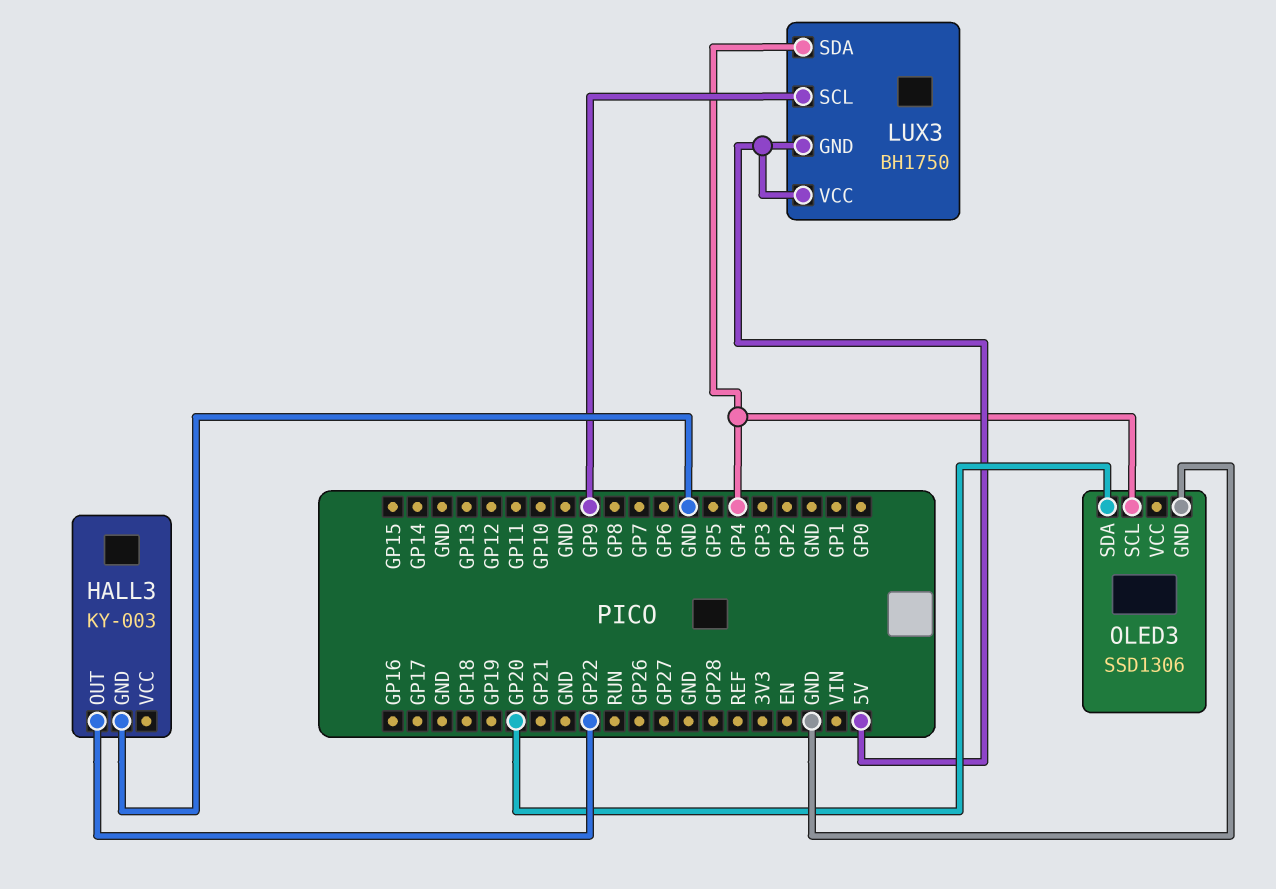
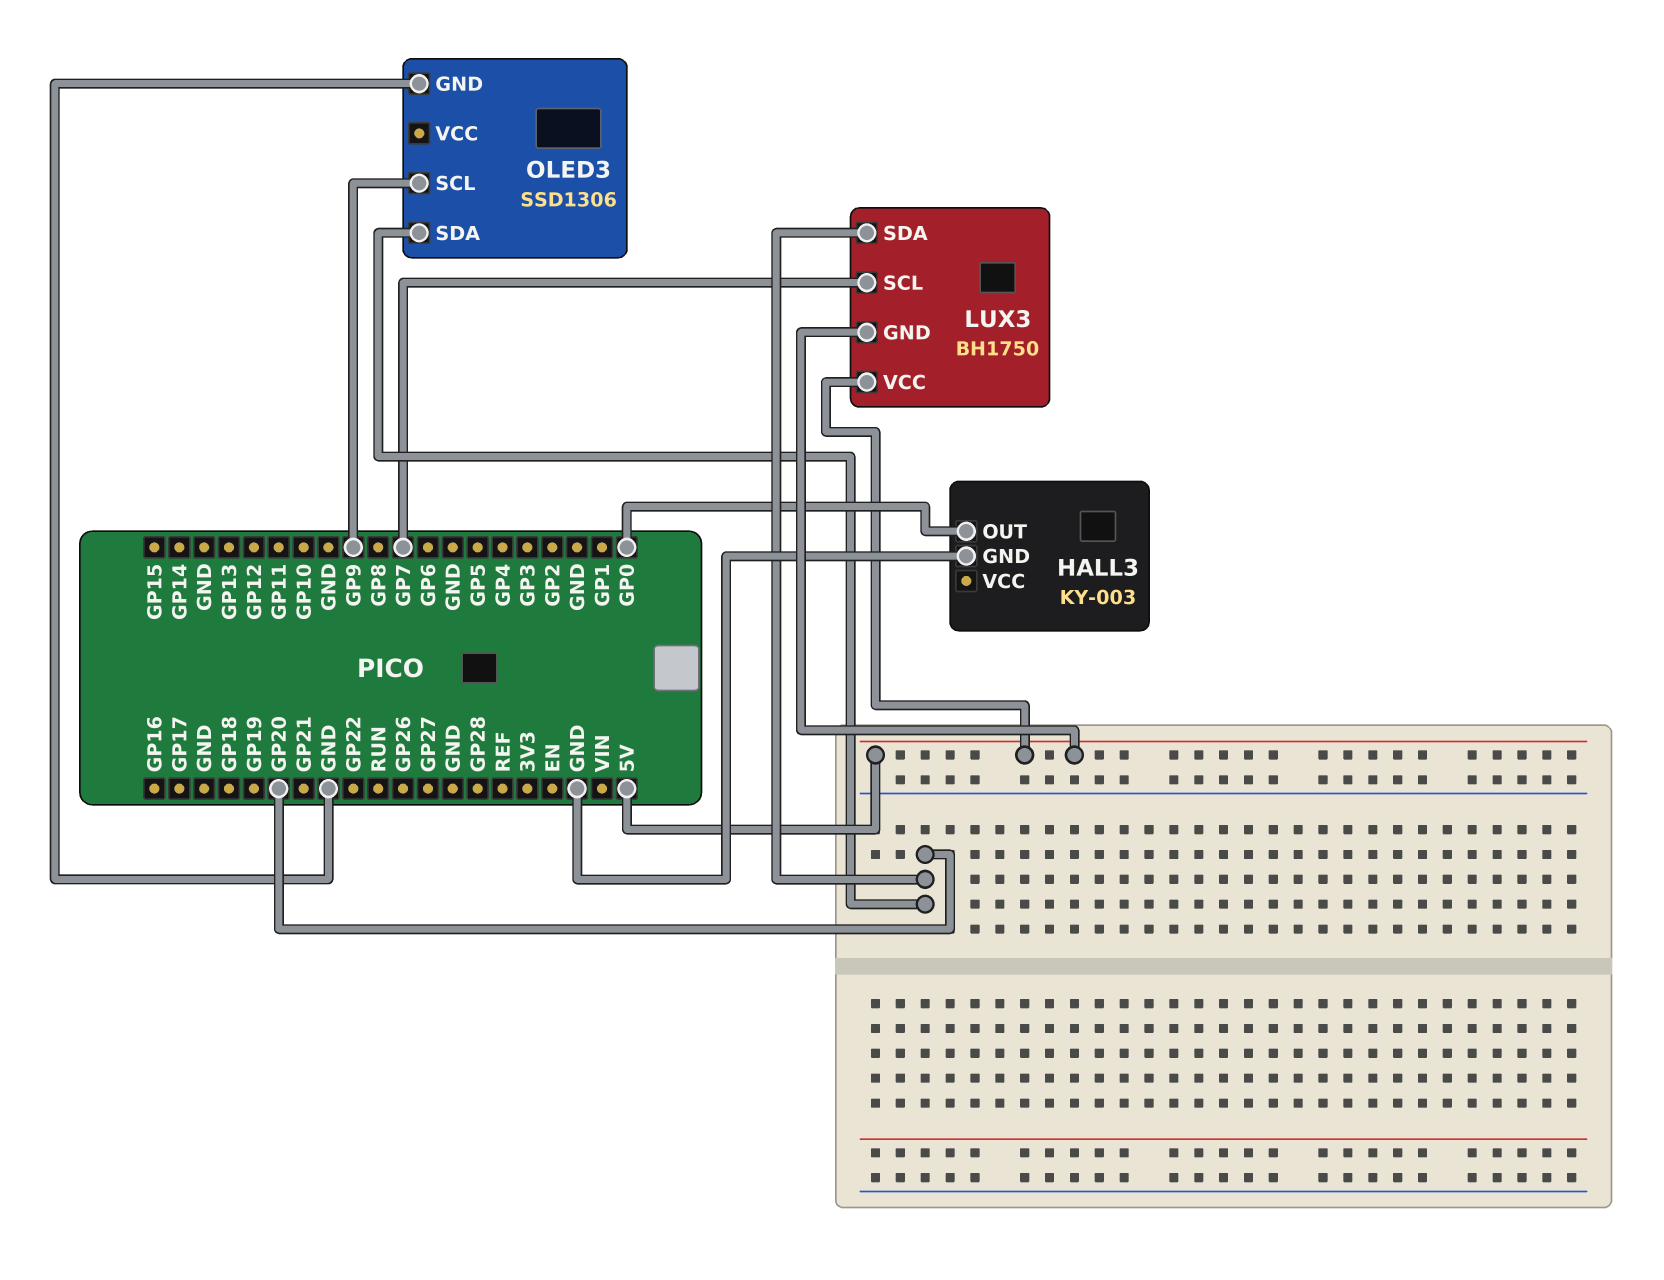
HALL3 pin OUT: GP22 -> GP0
LUX3 pin SCL: GP9 -> GP7
LUX3 pin SDA: GP4 -> GP20
OLED3 pin SCL: GP4 -> GP9

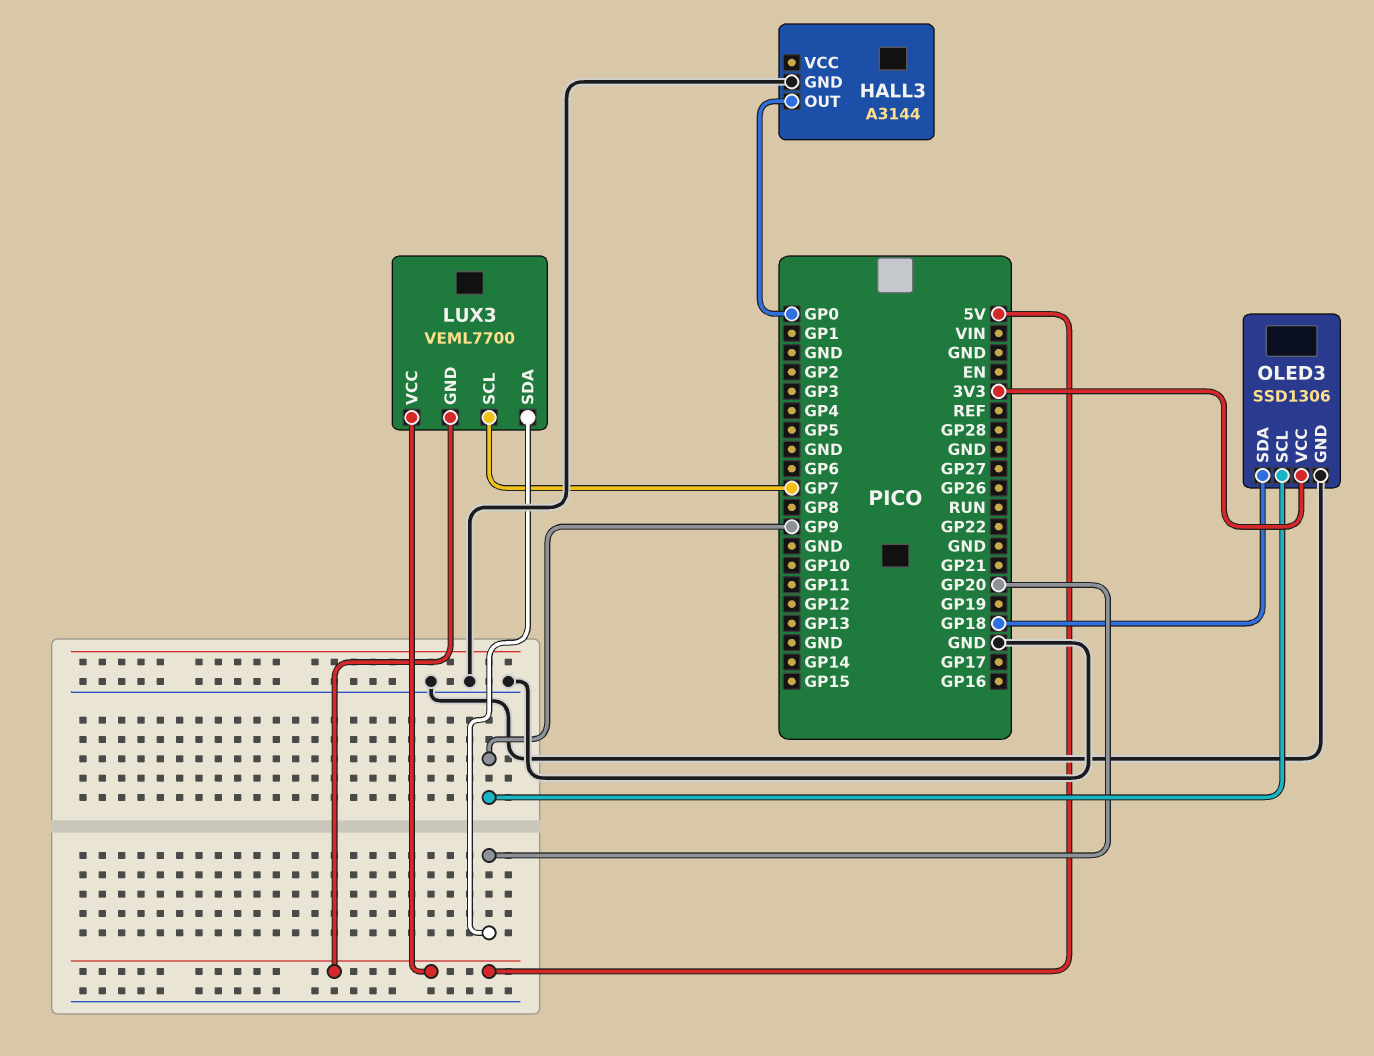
HALL3: KY-003 -> A3144
LUX3: BH1750 -> VEML7700
OLED3 pin SDA: GP20 -> GP18
OLED3 pin VCC: none -> 3V3

